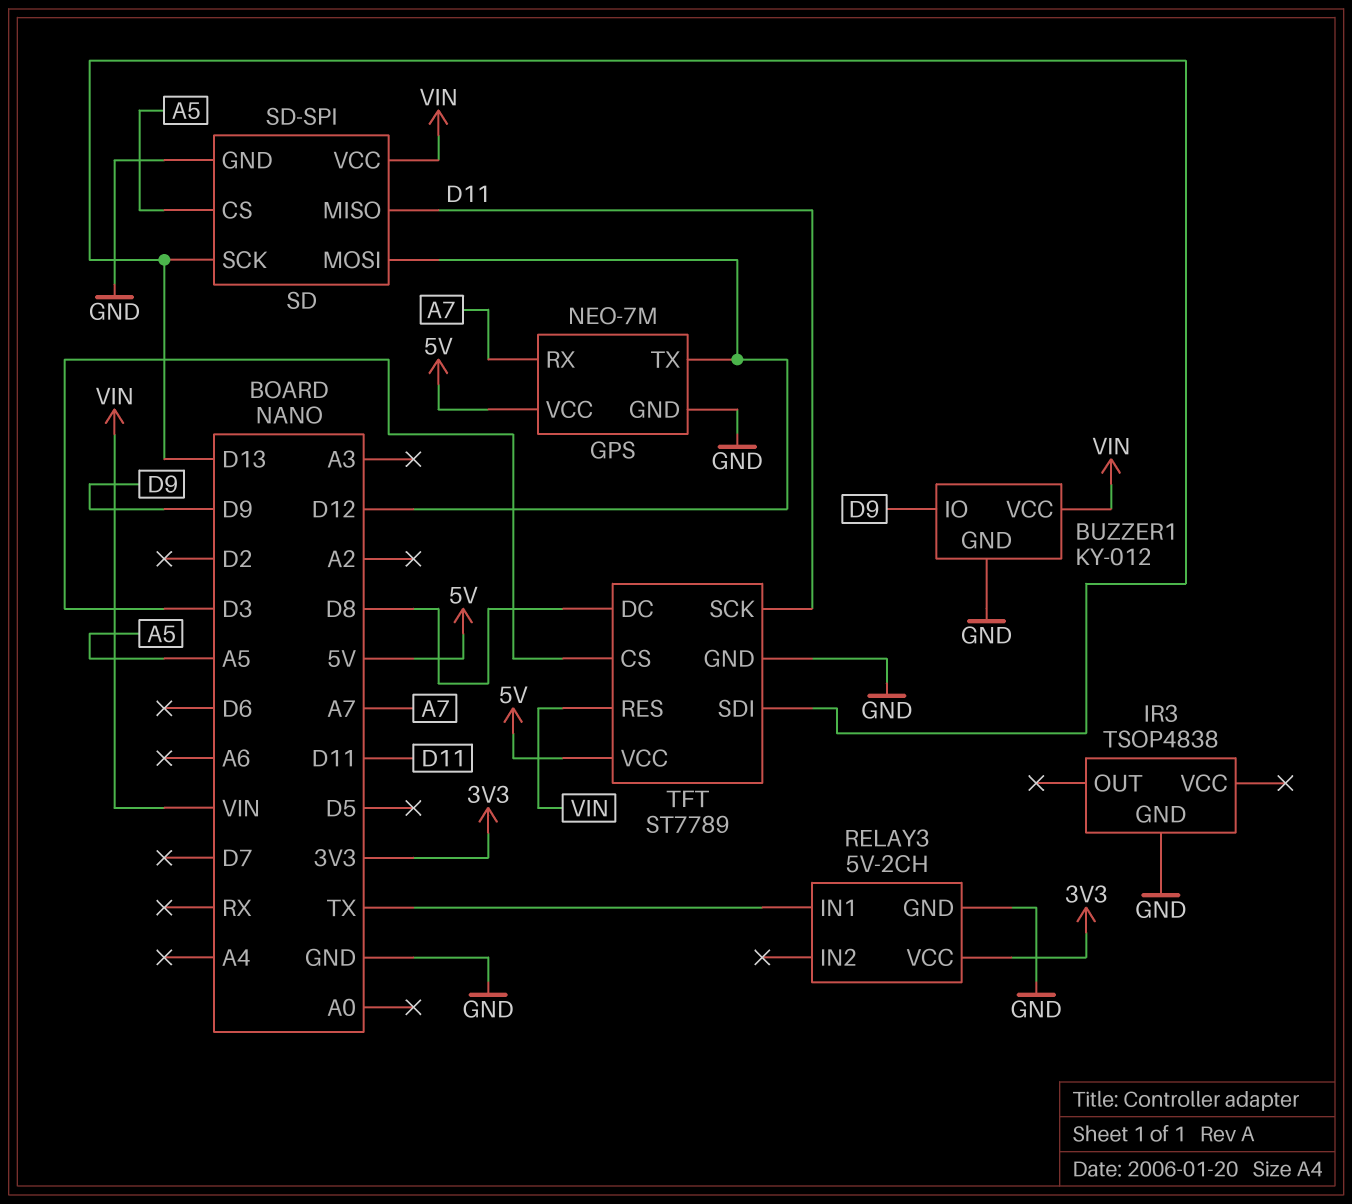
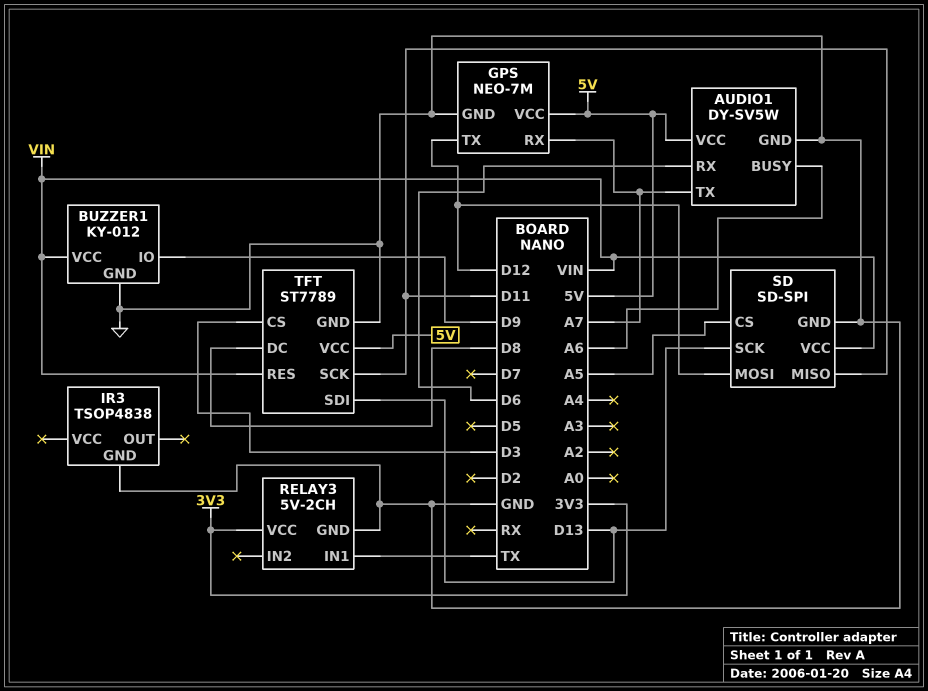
AUDIO1: none -> DY-SV5W
AUDIO1 pin BUSY: none -> A6
AUDIO1 pin GND: none -> GND
AUDIO1 pin RX: none -> D6
AUDIO1 pin TX: none -> A7
AUDIO1 pin VCC: none -> 5V

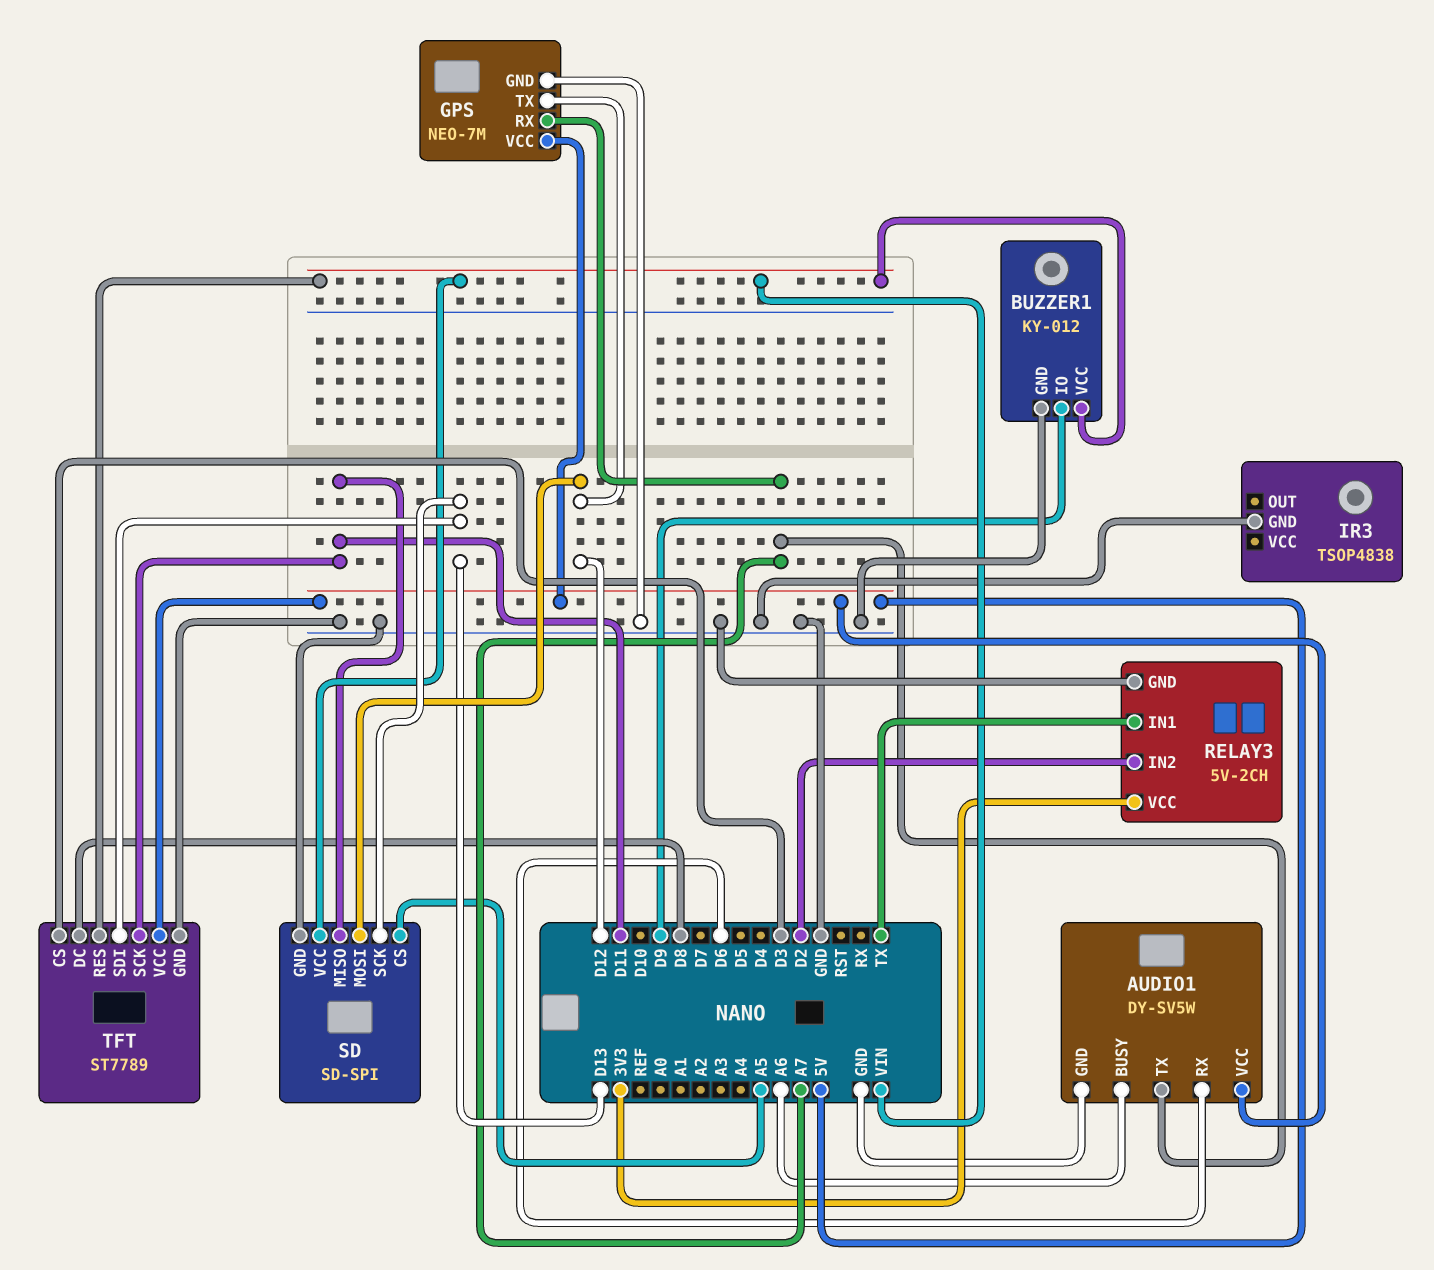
RELAY3 pin IN2: none -> D2

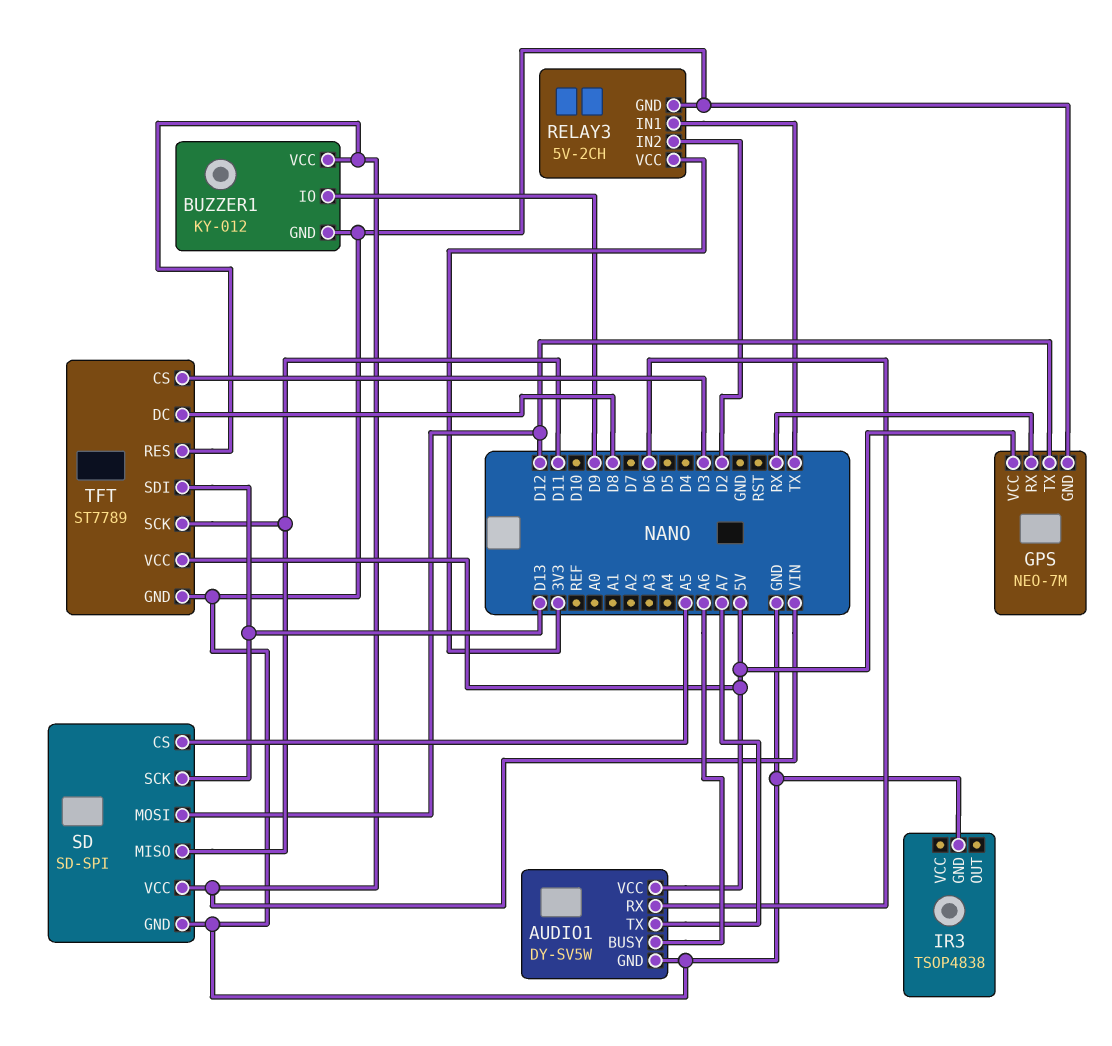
GPS pin RX: A7 -> RX

